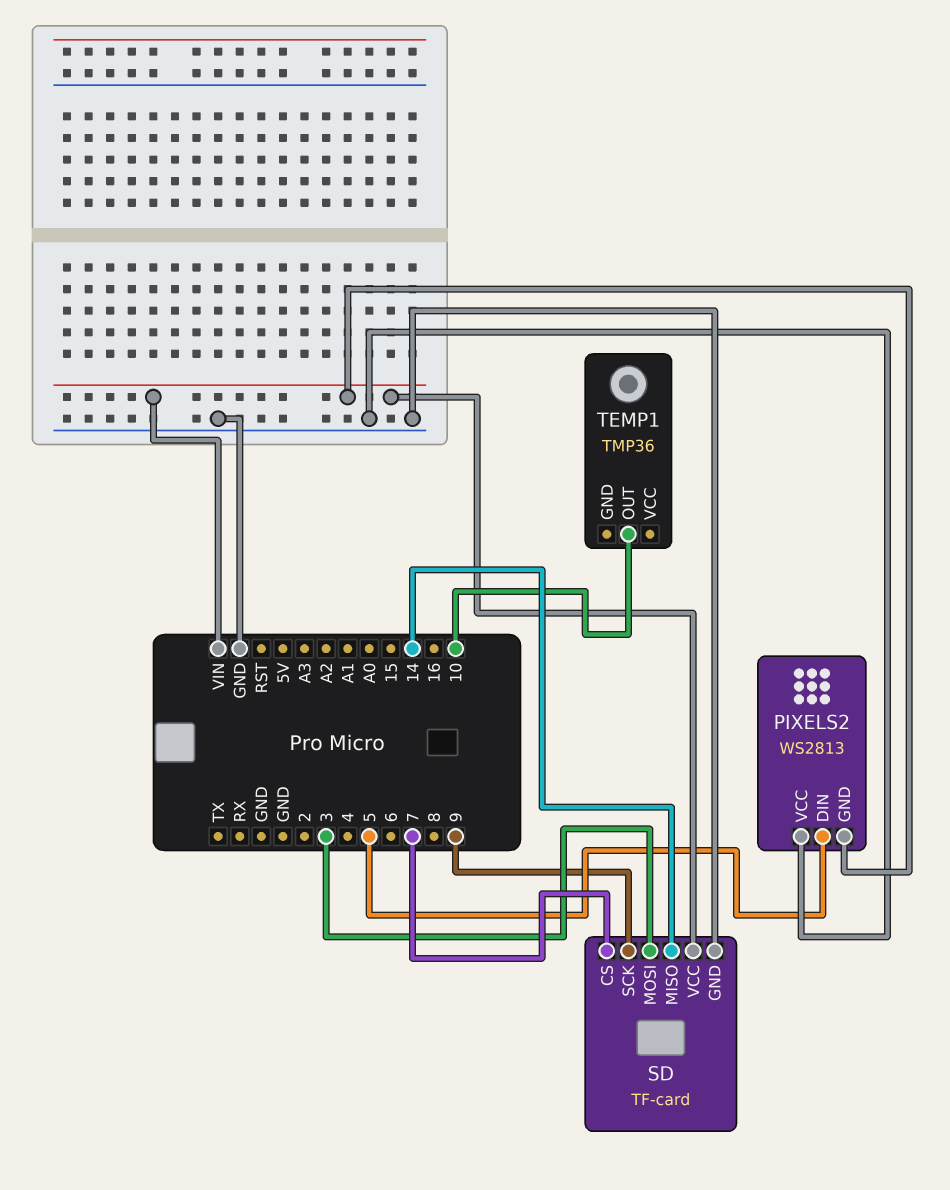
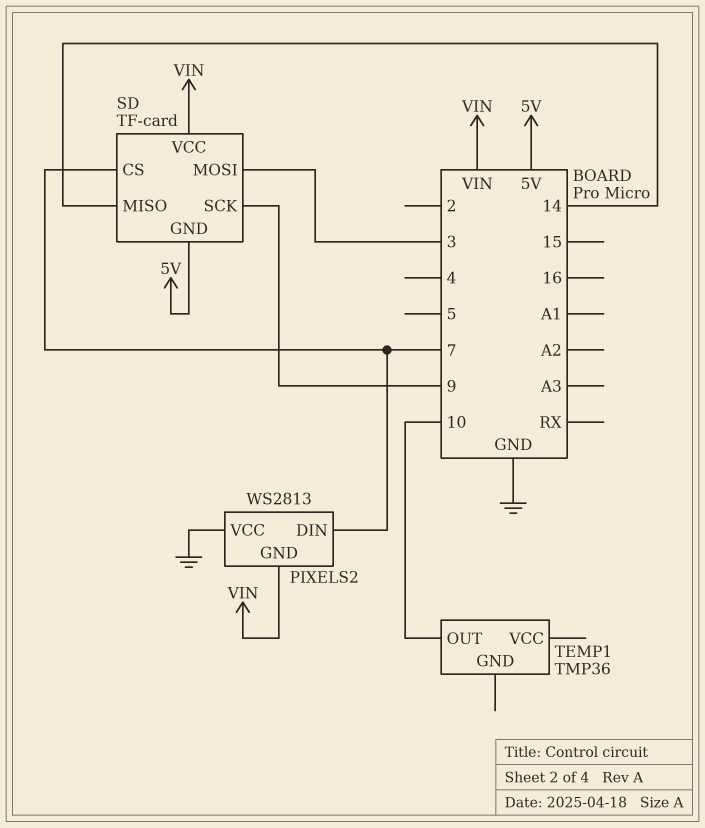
PIXELS2 pin DIN: 5 -> 7
SD pin GND: GND -> 5V

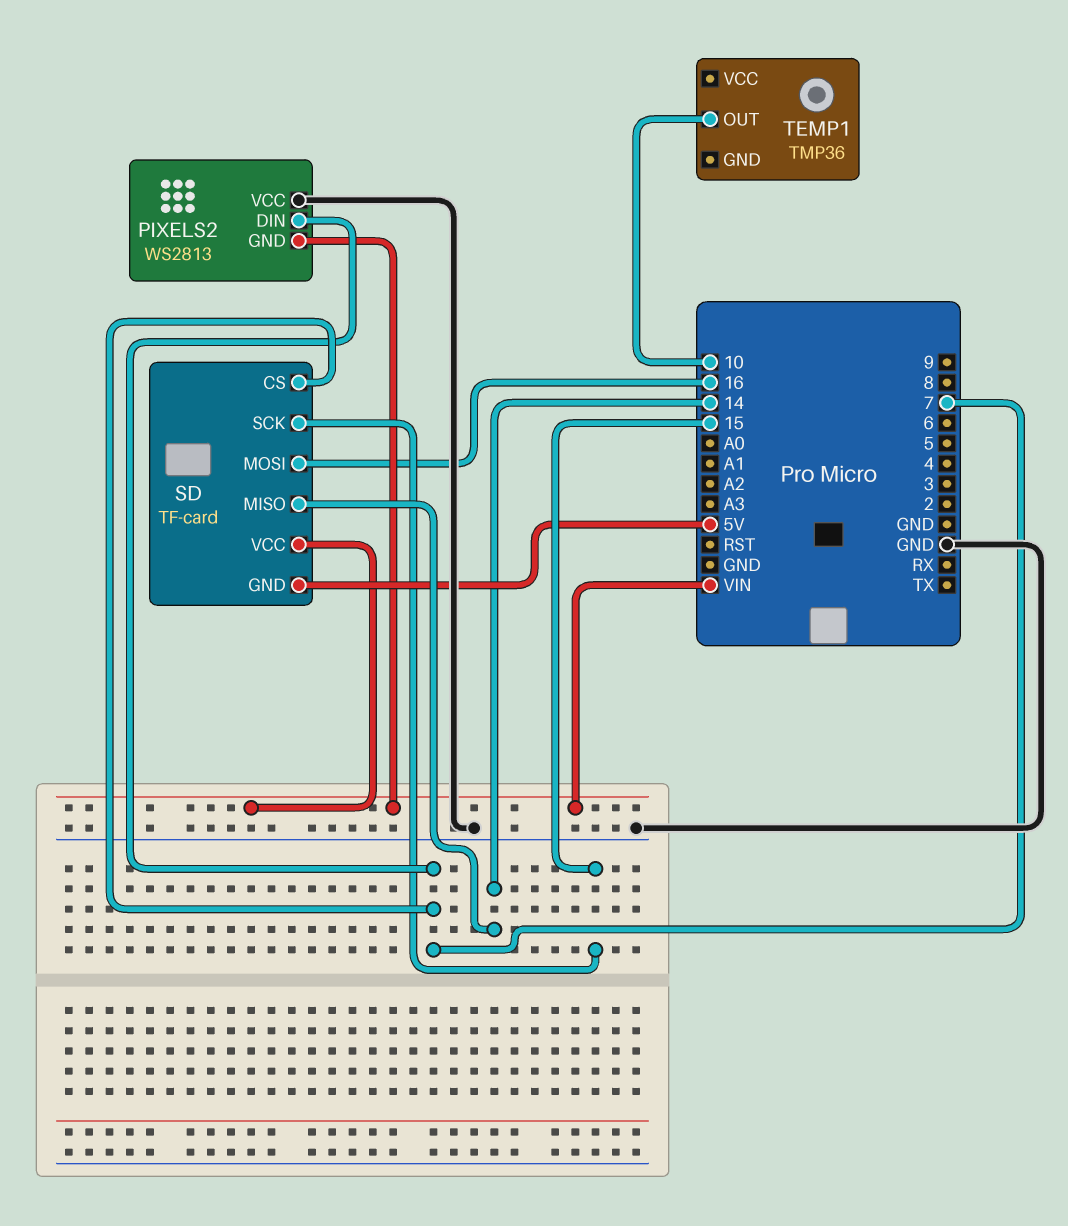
SD pin MOSI: 3 -> 16
SD pin SCK: 9 -> 15

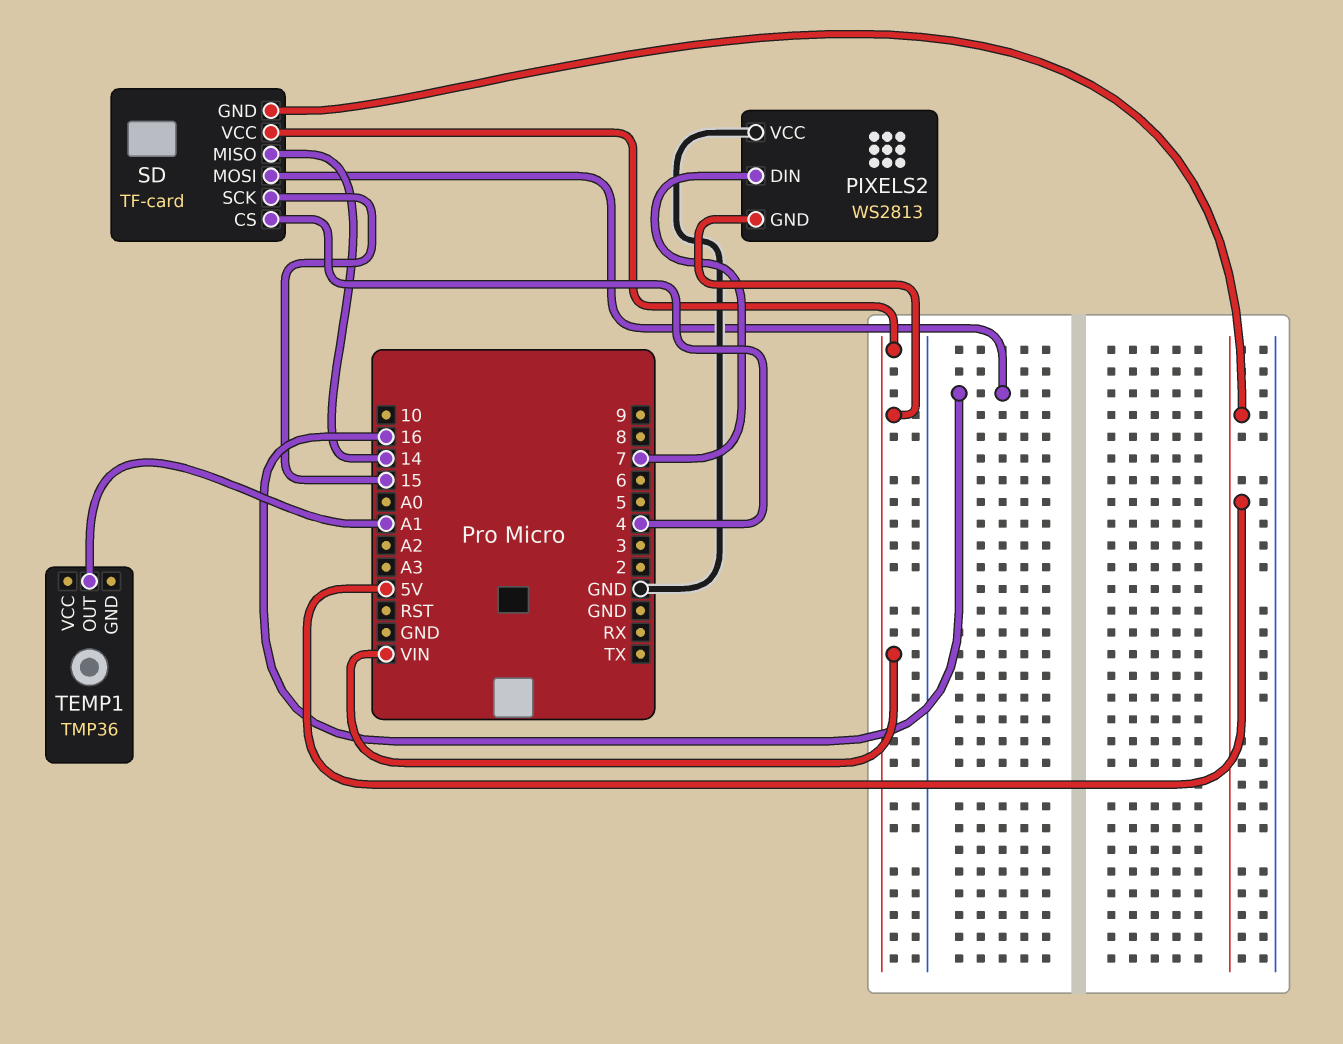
SD pin CS: 7 -> 4
TEMP1 pin OUT: 10 -> A1

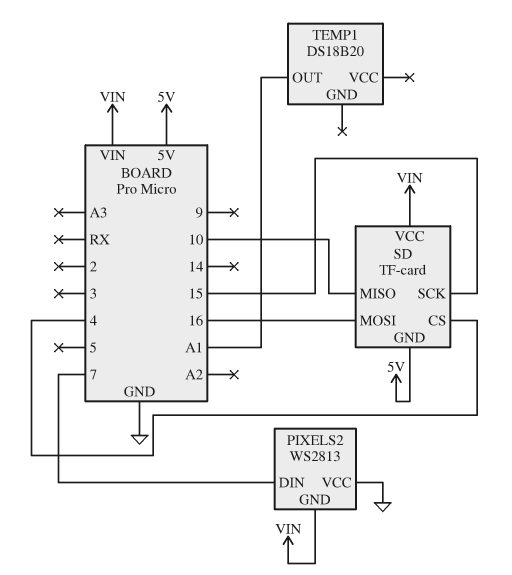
SD pin MISO: 14 -> 10
TEMP1: TMP36 -> DS18B20

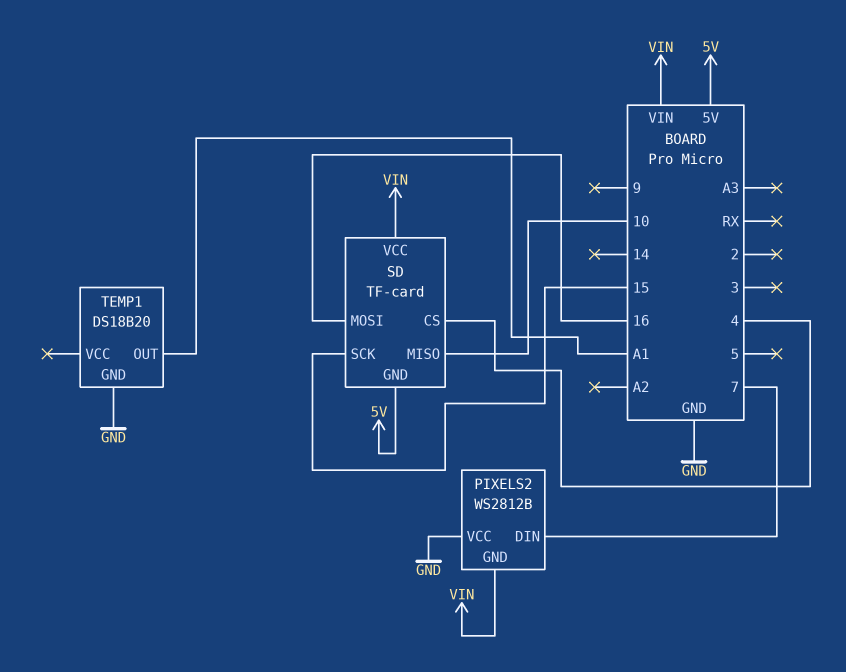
PIXELS2: WS2813 -> WS2812B
TEMP1 pin GND: none -> GND

